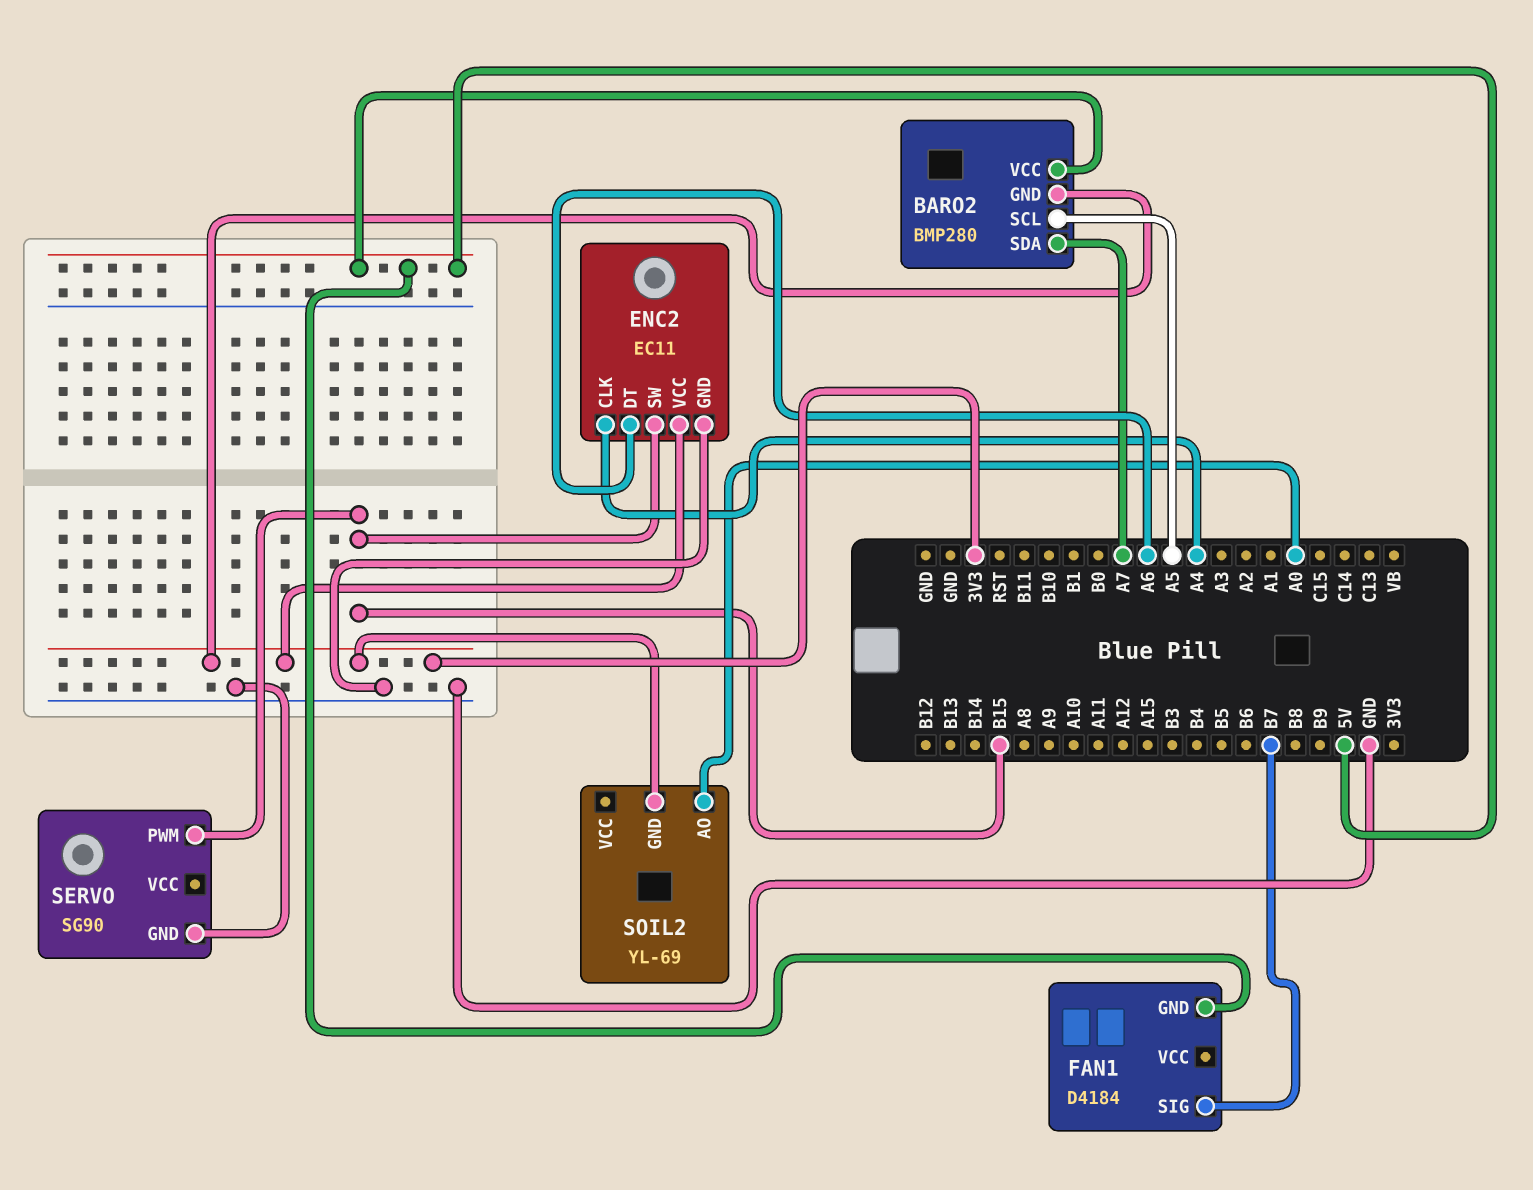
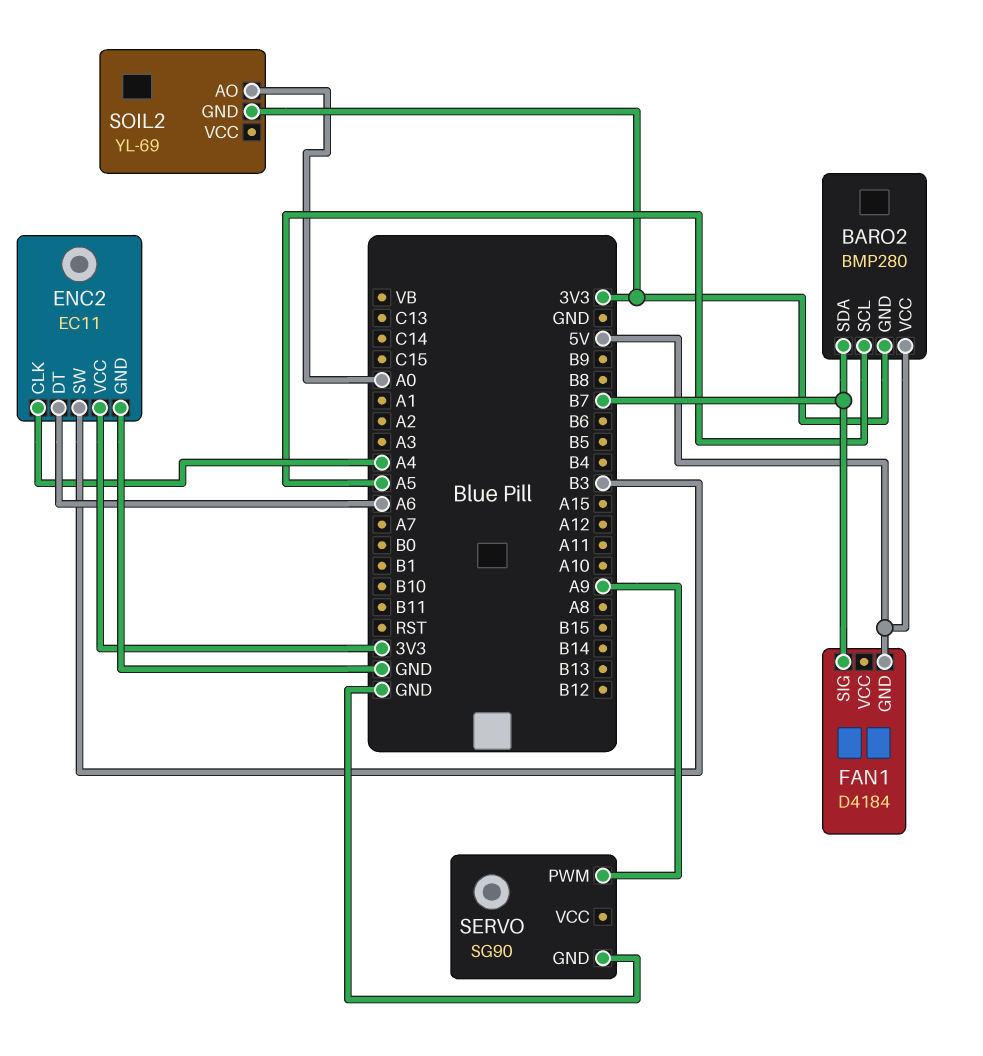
BARO2 pin SDA: A7 -> B7
ENC2 pin SW: B15 -> B3
SERVO pin PWM: B15 -> A9

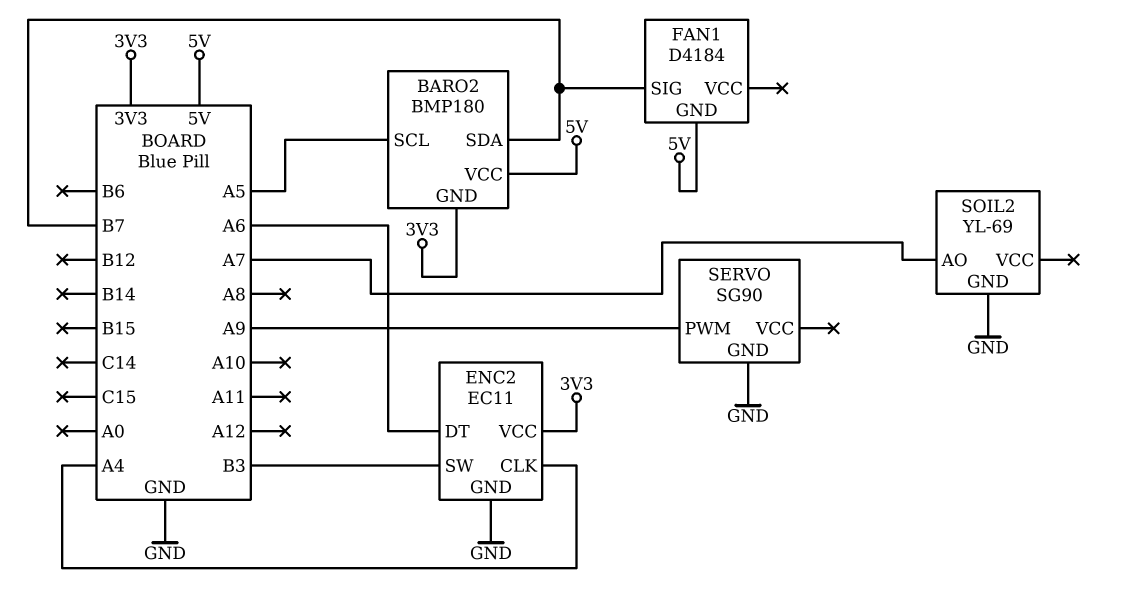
BARO2: BMP280 -> BMP180
SOIL2 pin AO: A0 -> A7
SOIL2 pin GND: 3V3 -> GND

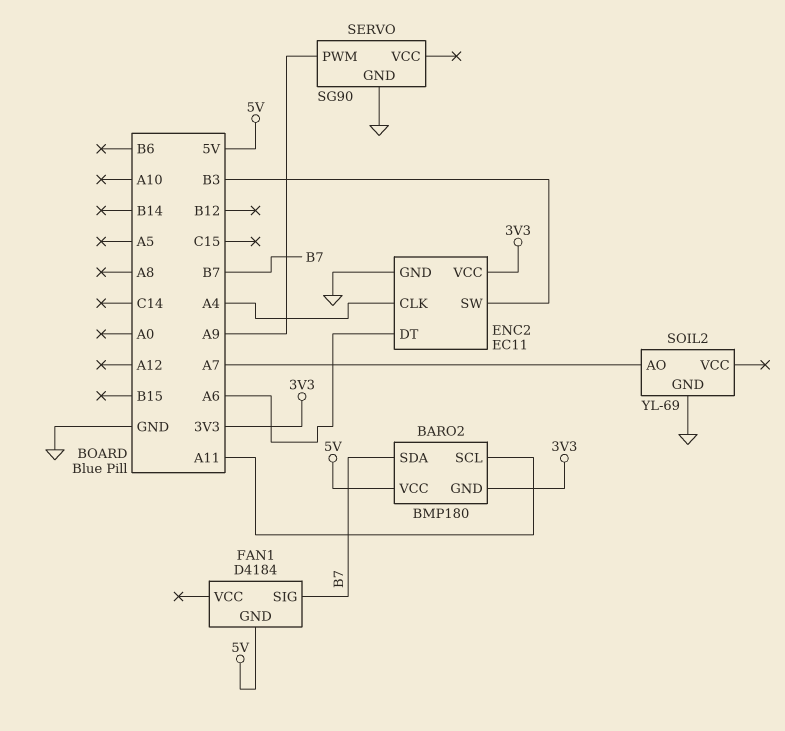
BARO2 pin SCL: A5 -> A11

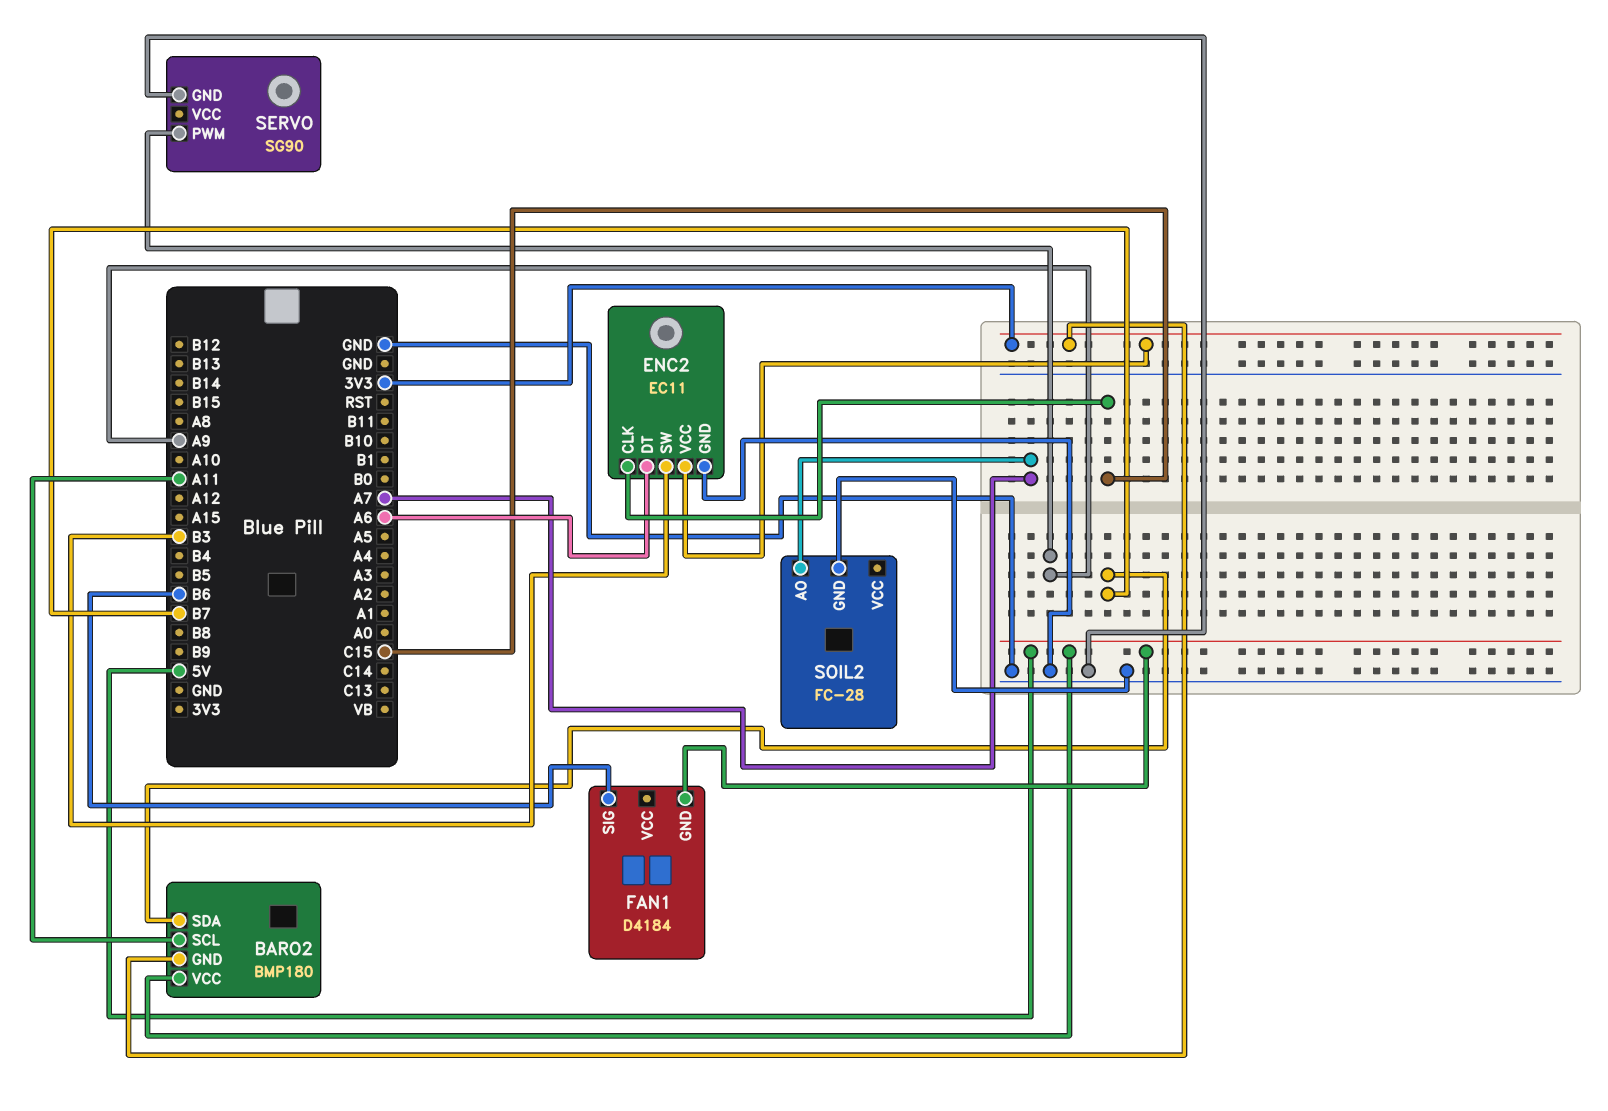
ENC2 pin CLK: A4 -> C15
FAN1 pin SIG: B7 -> B6
SOIL2: YL-69 -> FC-28

